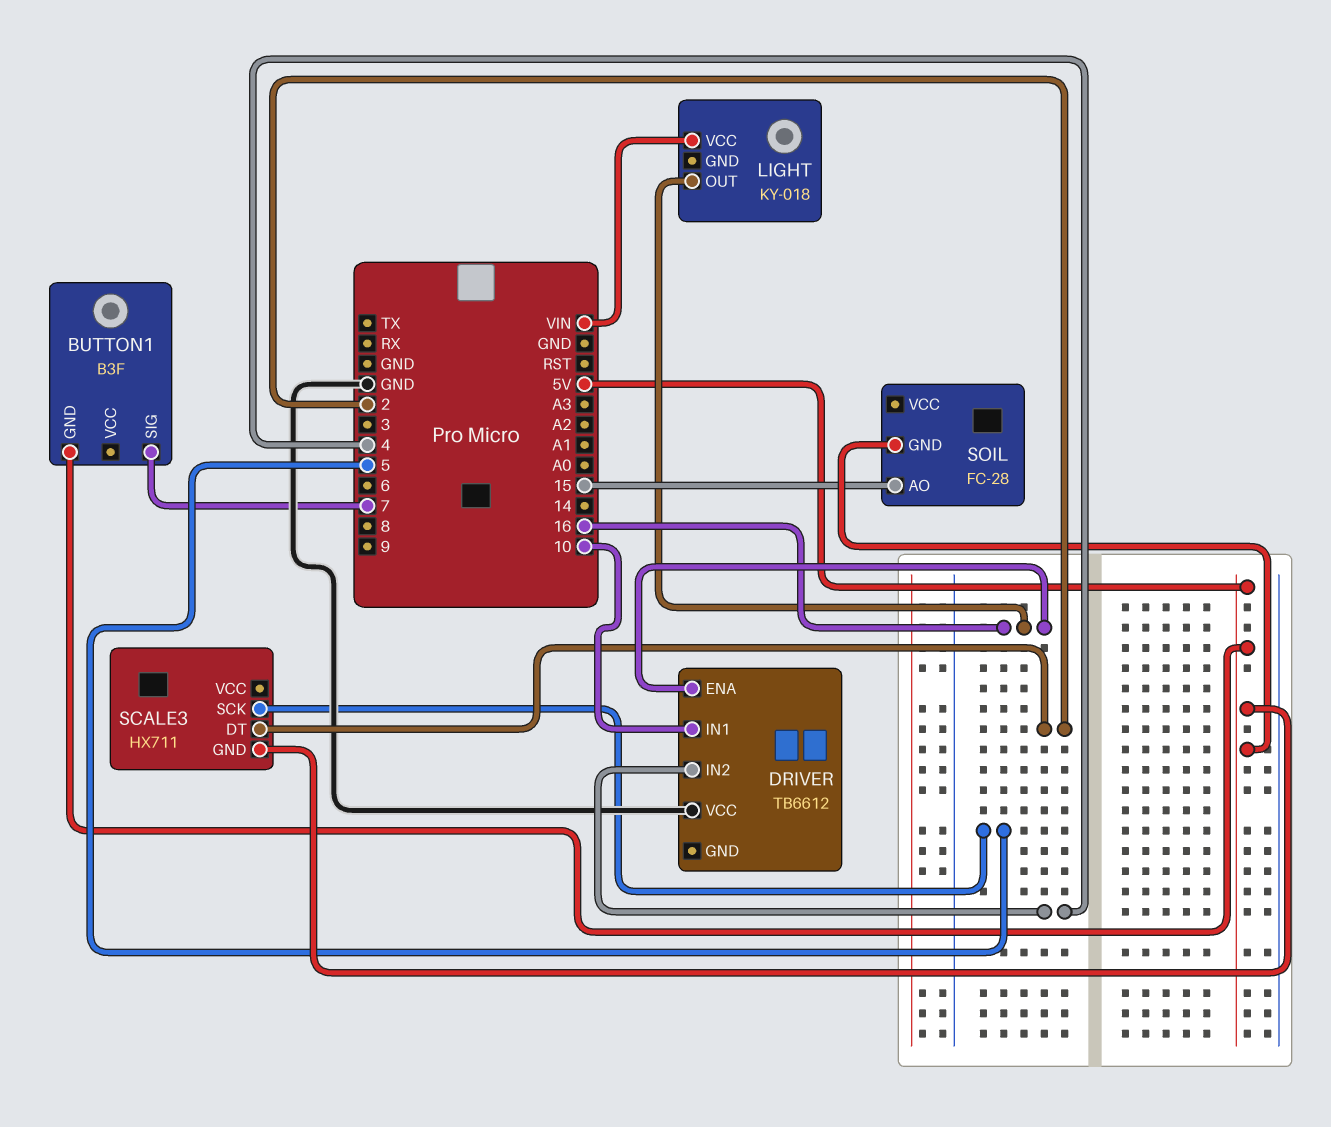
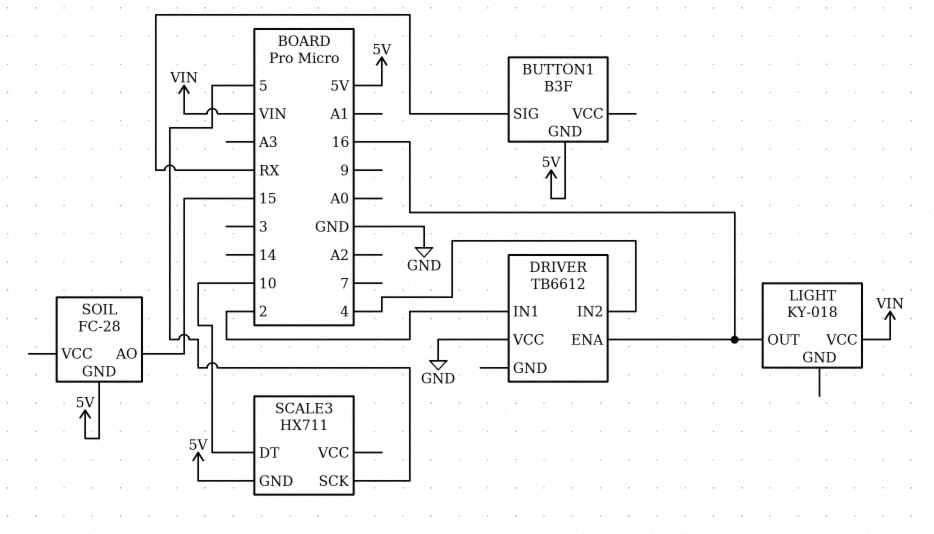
BUTTON1 pin SIG: 7 -> RX
DRIVER pin IN1: 10 -> 2
SCALE3 pin DT: 2 -> 10

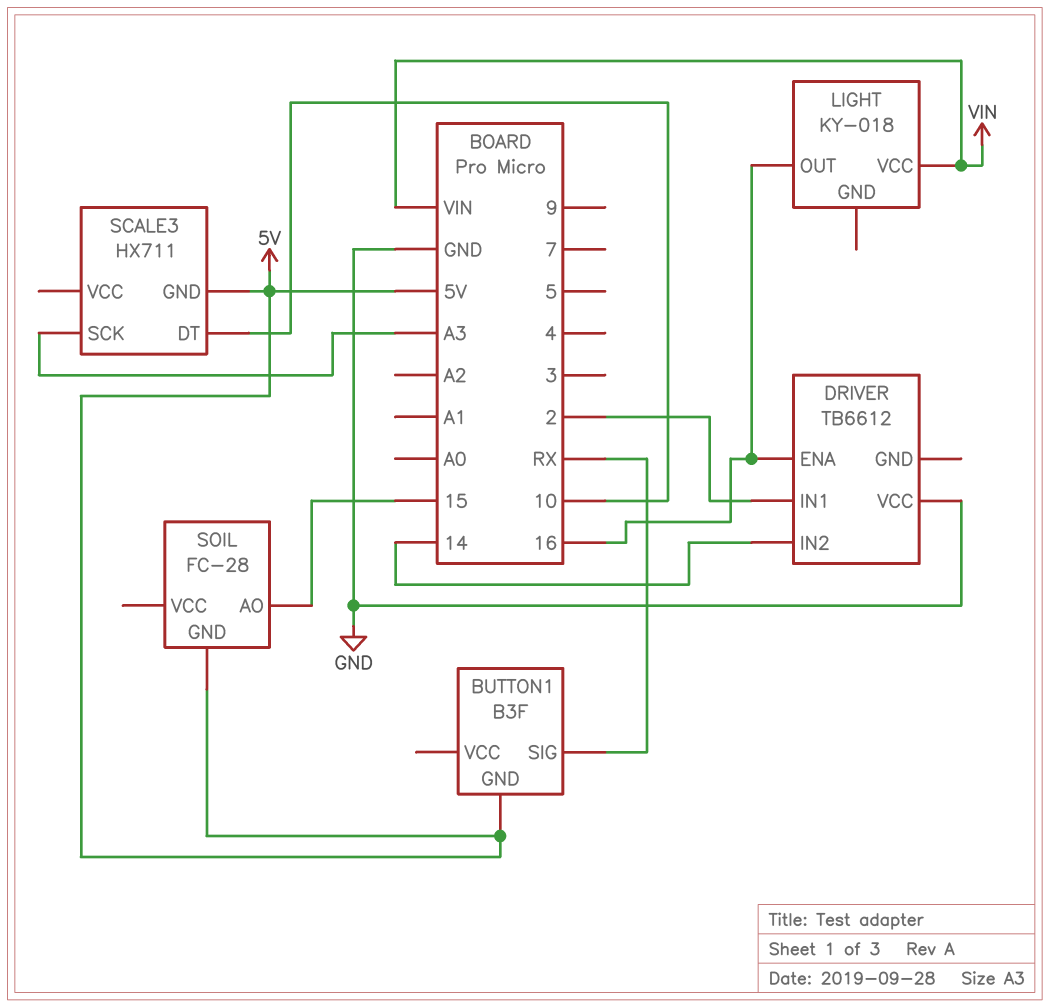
DRIVER pin IN2: 4 -> 14
SCALE3 pin SCK: 5 -> A3

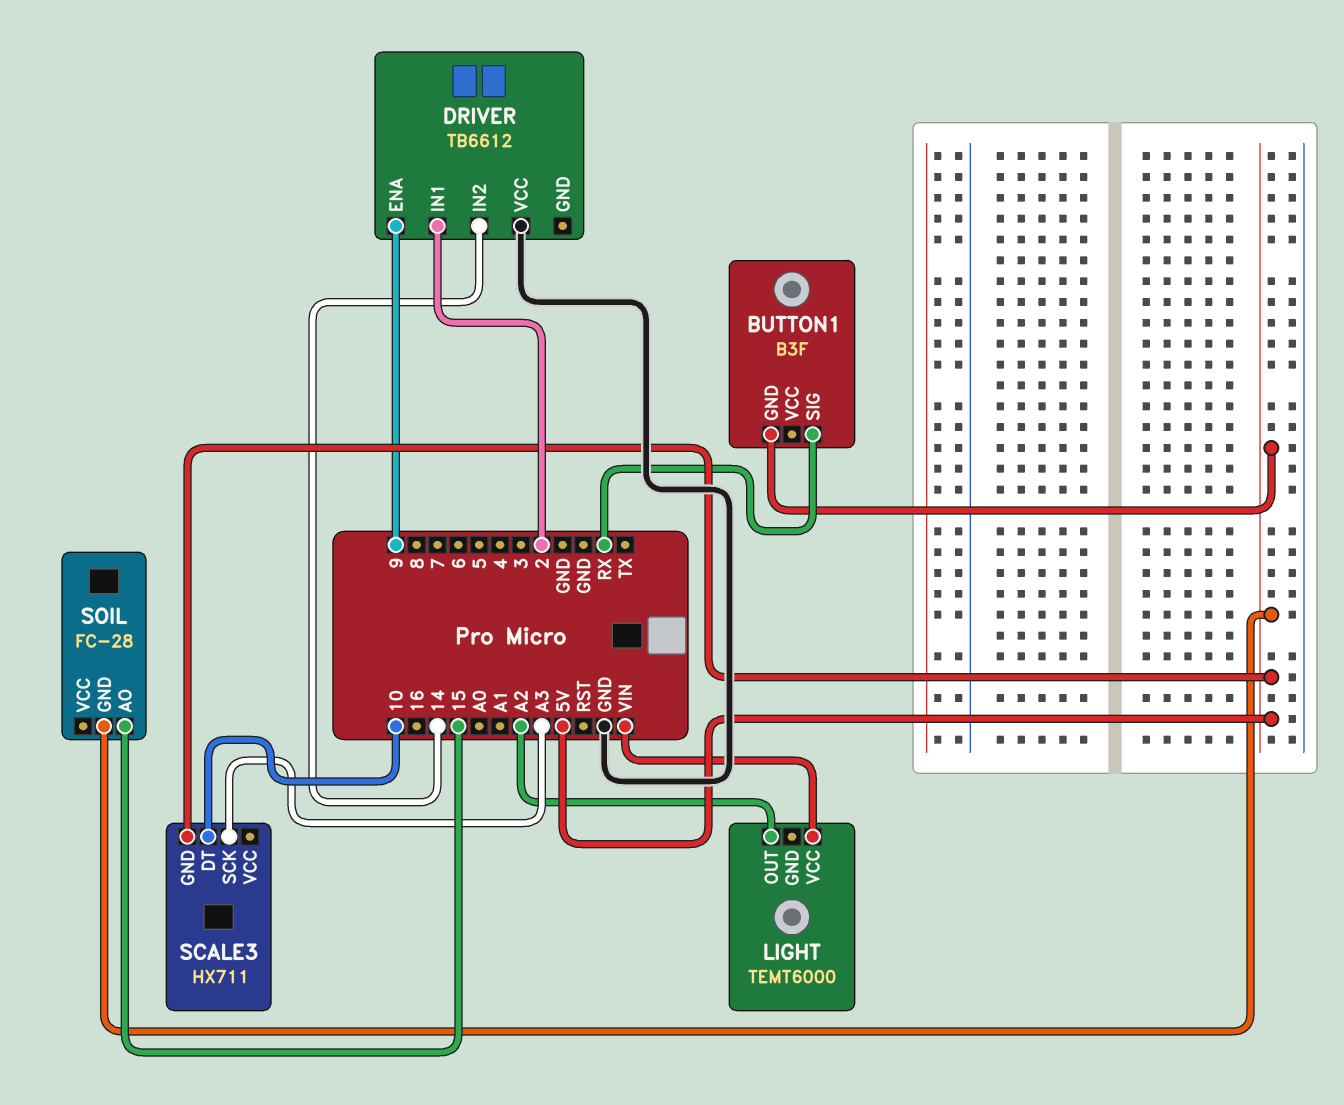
DRIVER pin ENA: 16 -> 9
LIGHT: KY-018 -> TEMT6000
LIGHT pin OUT: 16 -> A2

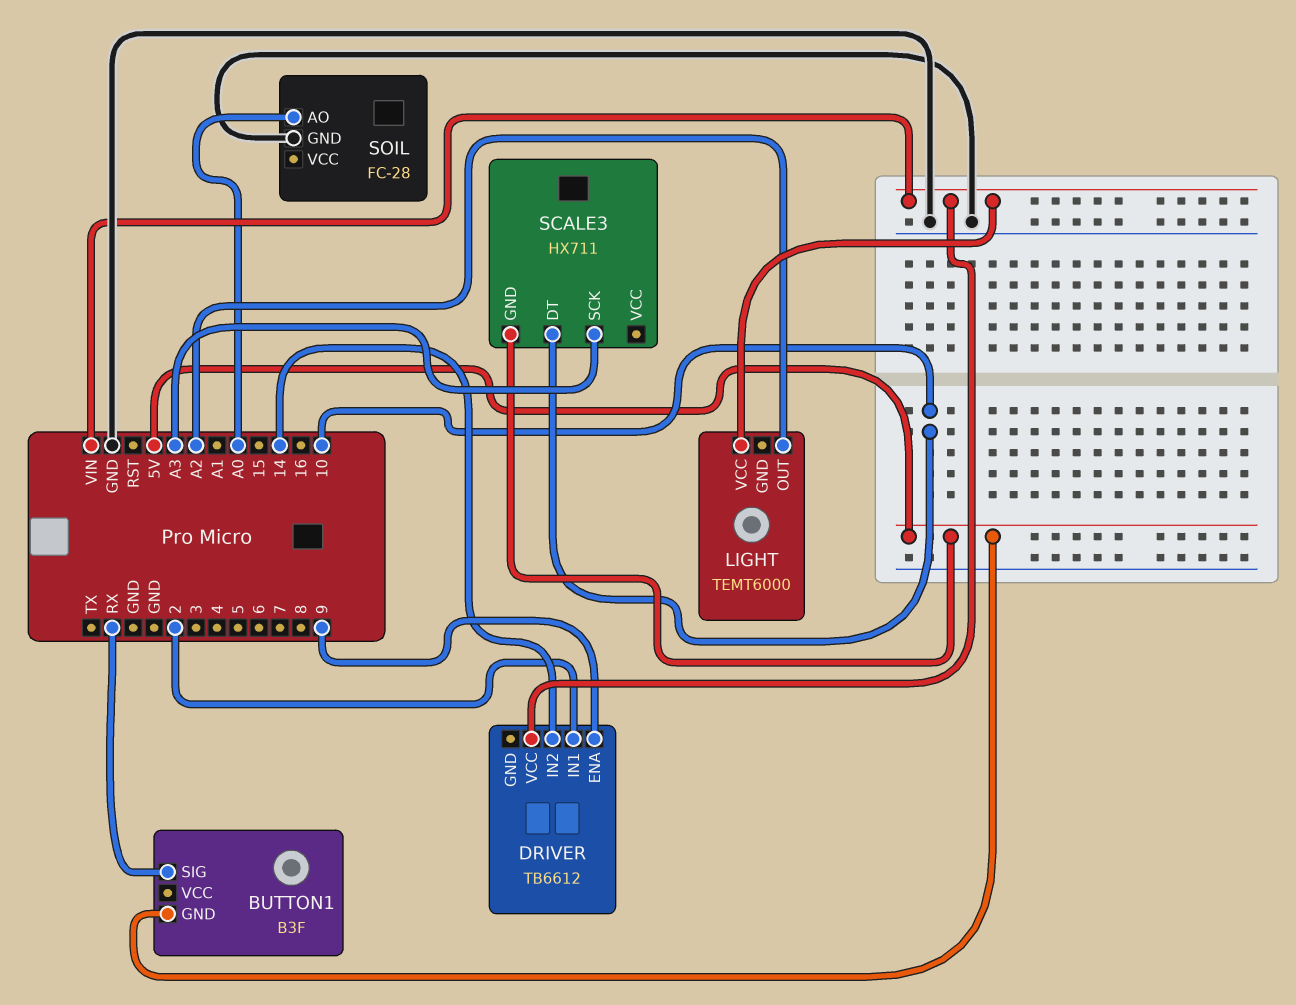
DRIVER pin VCC: GND -> VIN
SOIL pin AO: 15 -> A0
SOIL pin GND: 5V -> GND

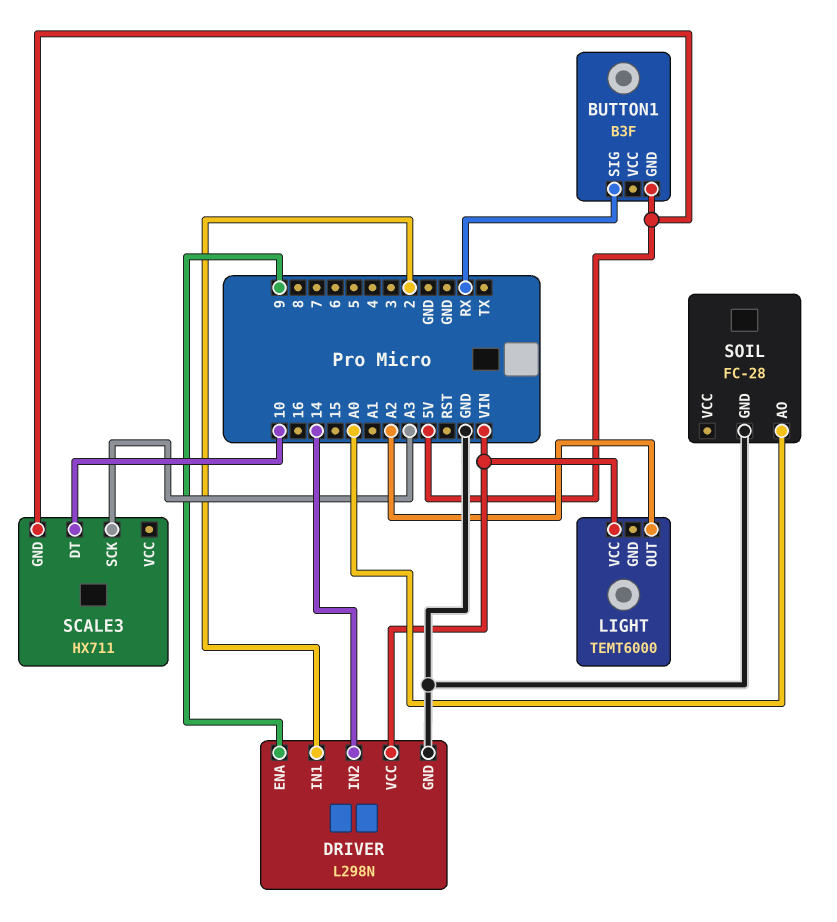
DRIVER: TB6612 -> L298N
DRIVER pin GND: none -> GND

